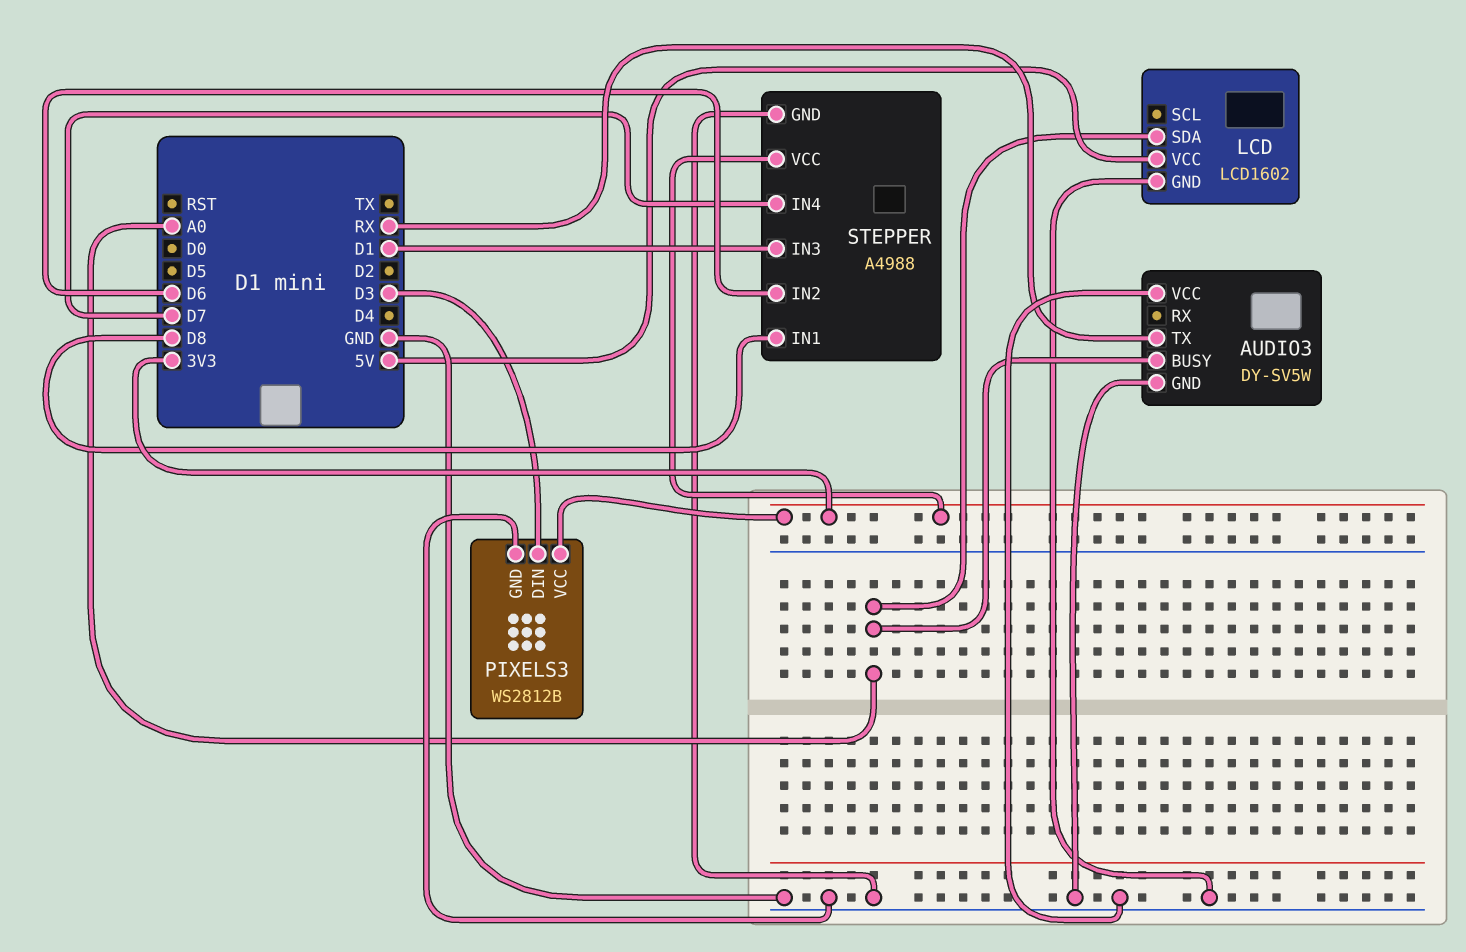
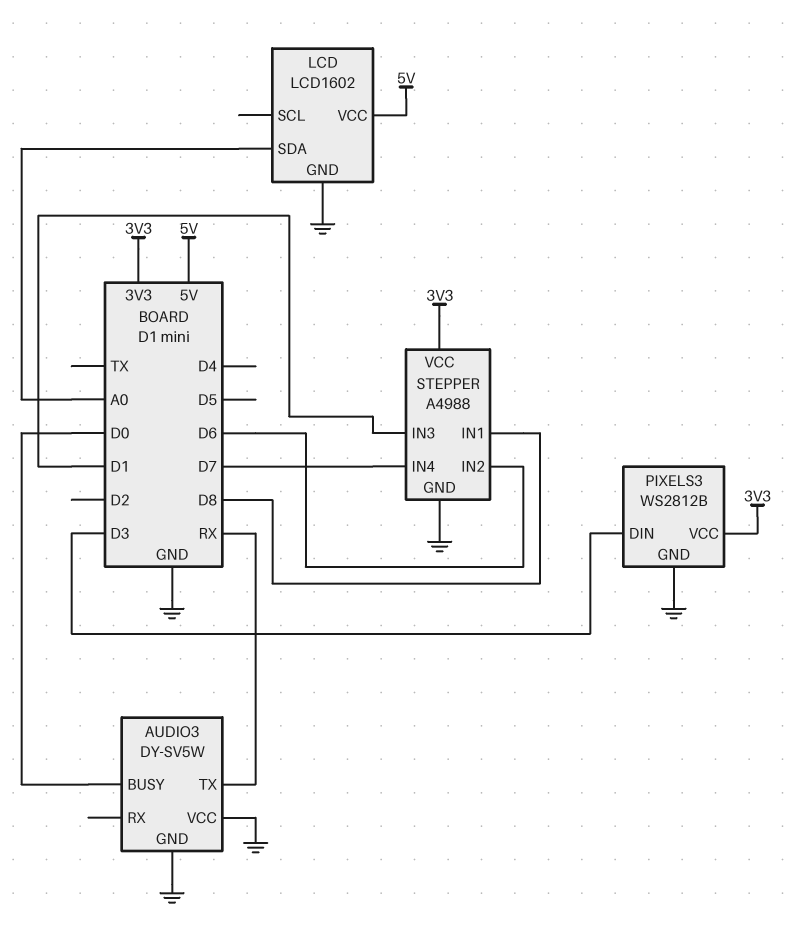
AUDIO3 pin BUSY: A0 -> D0

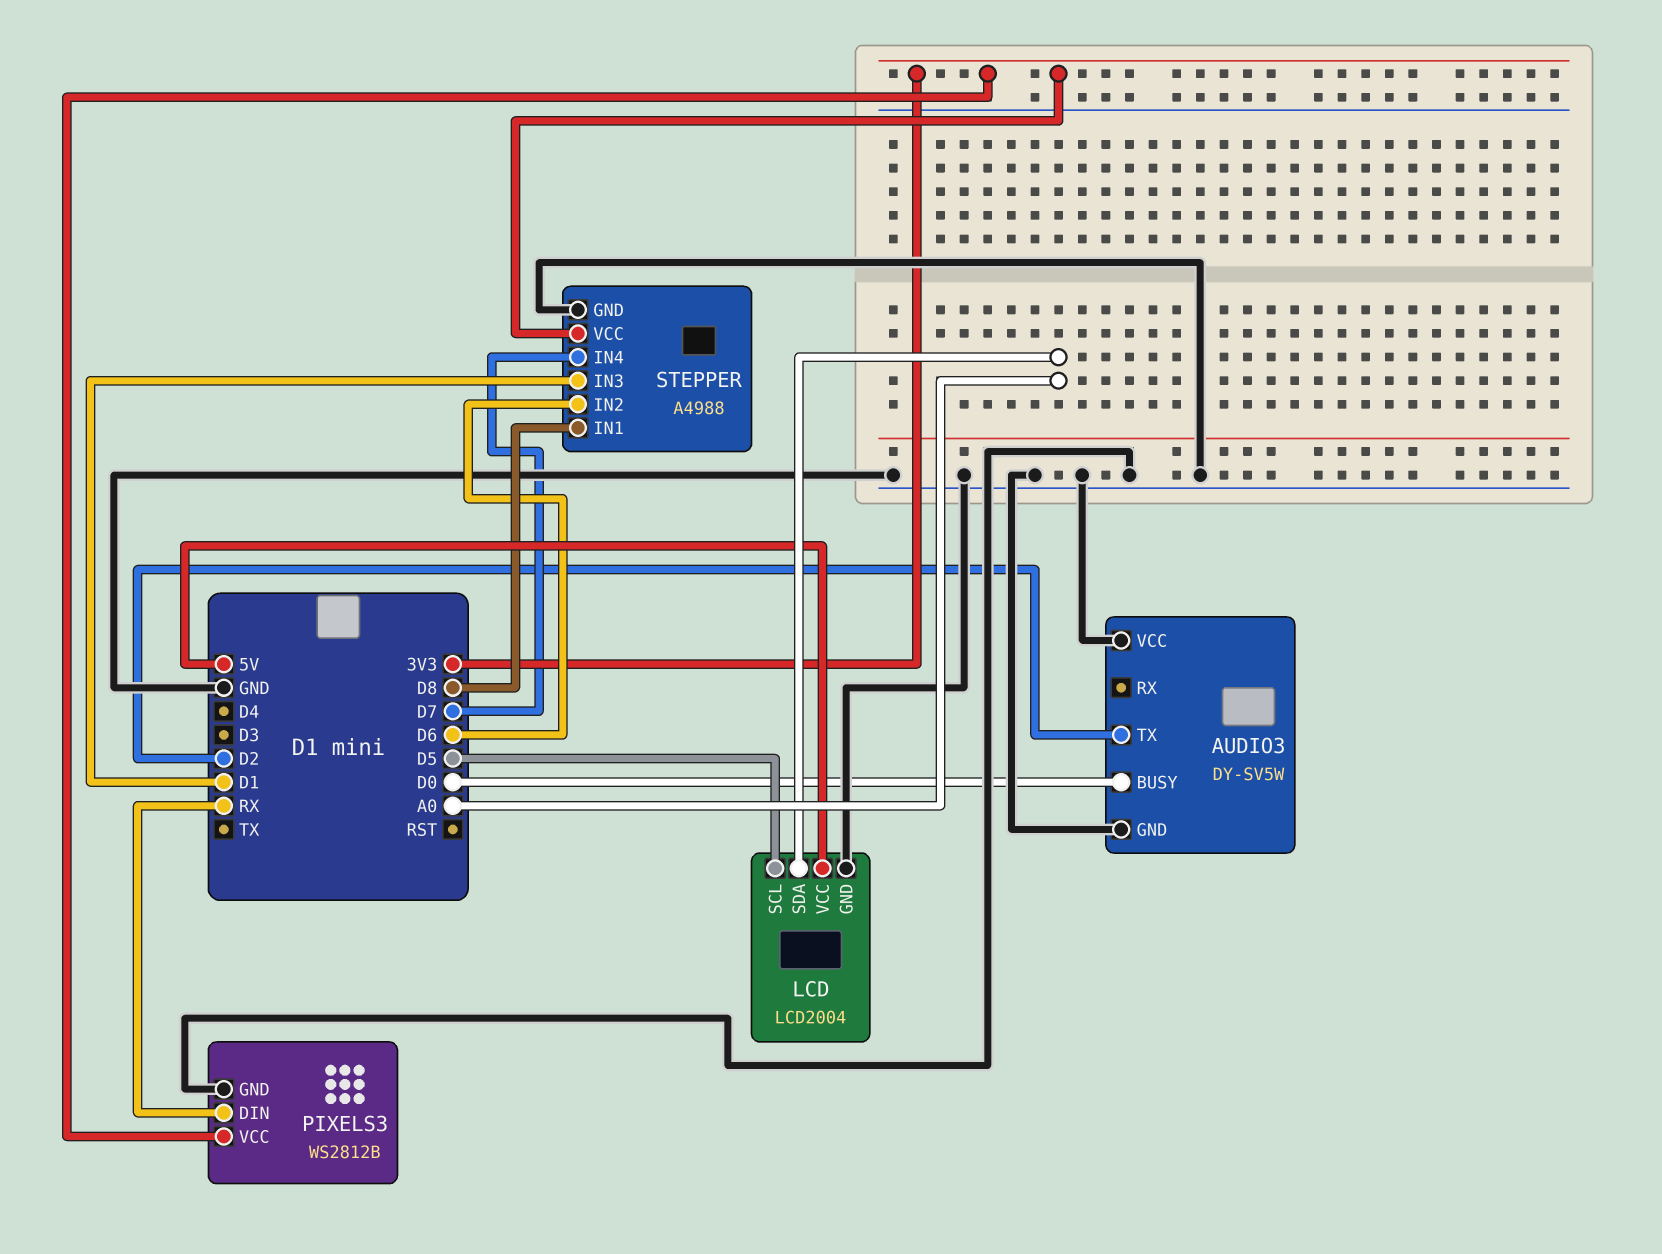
AUDIO3 pin TX: RX -> D2
LCD: LCD1602 -> LCD2004
LCD pin SCL: none -> D5
PIXELS3 pin DIN: D3 -> RX

